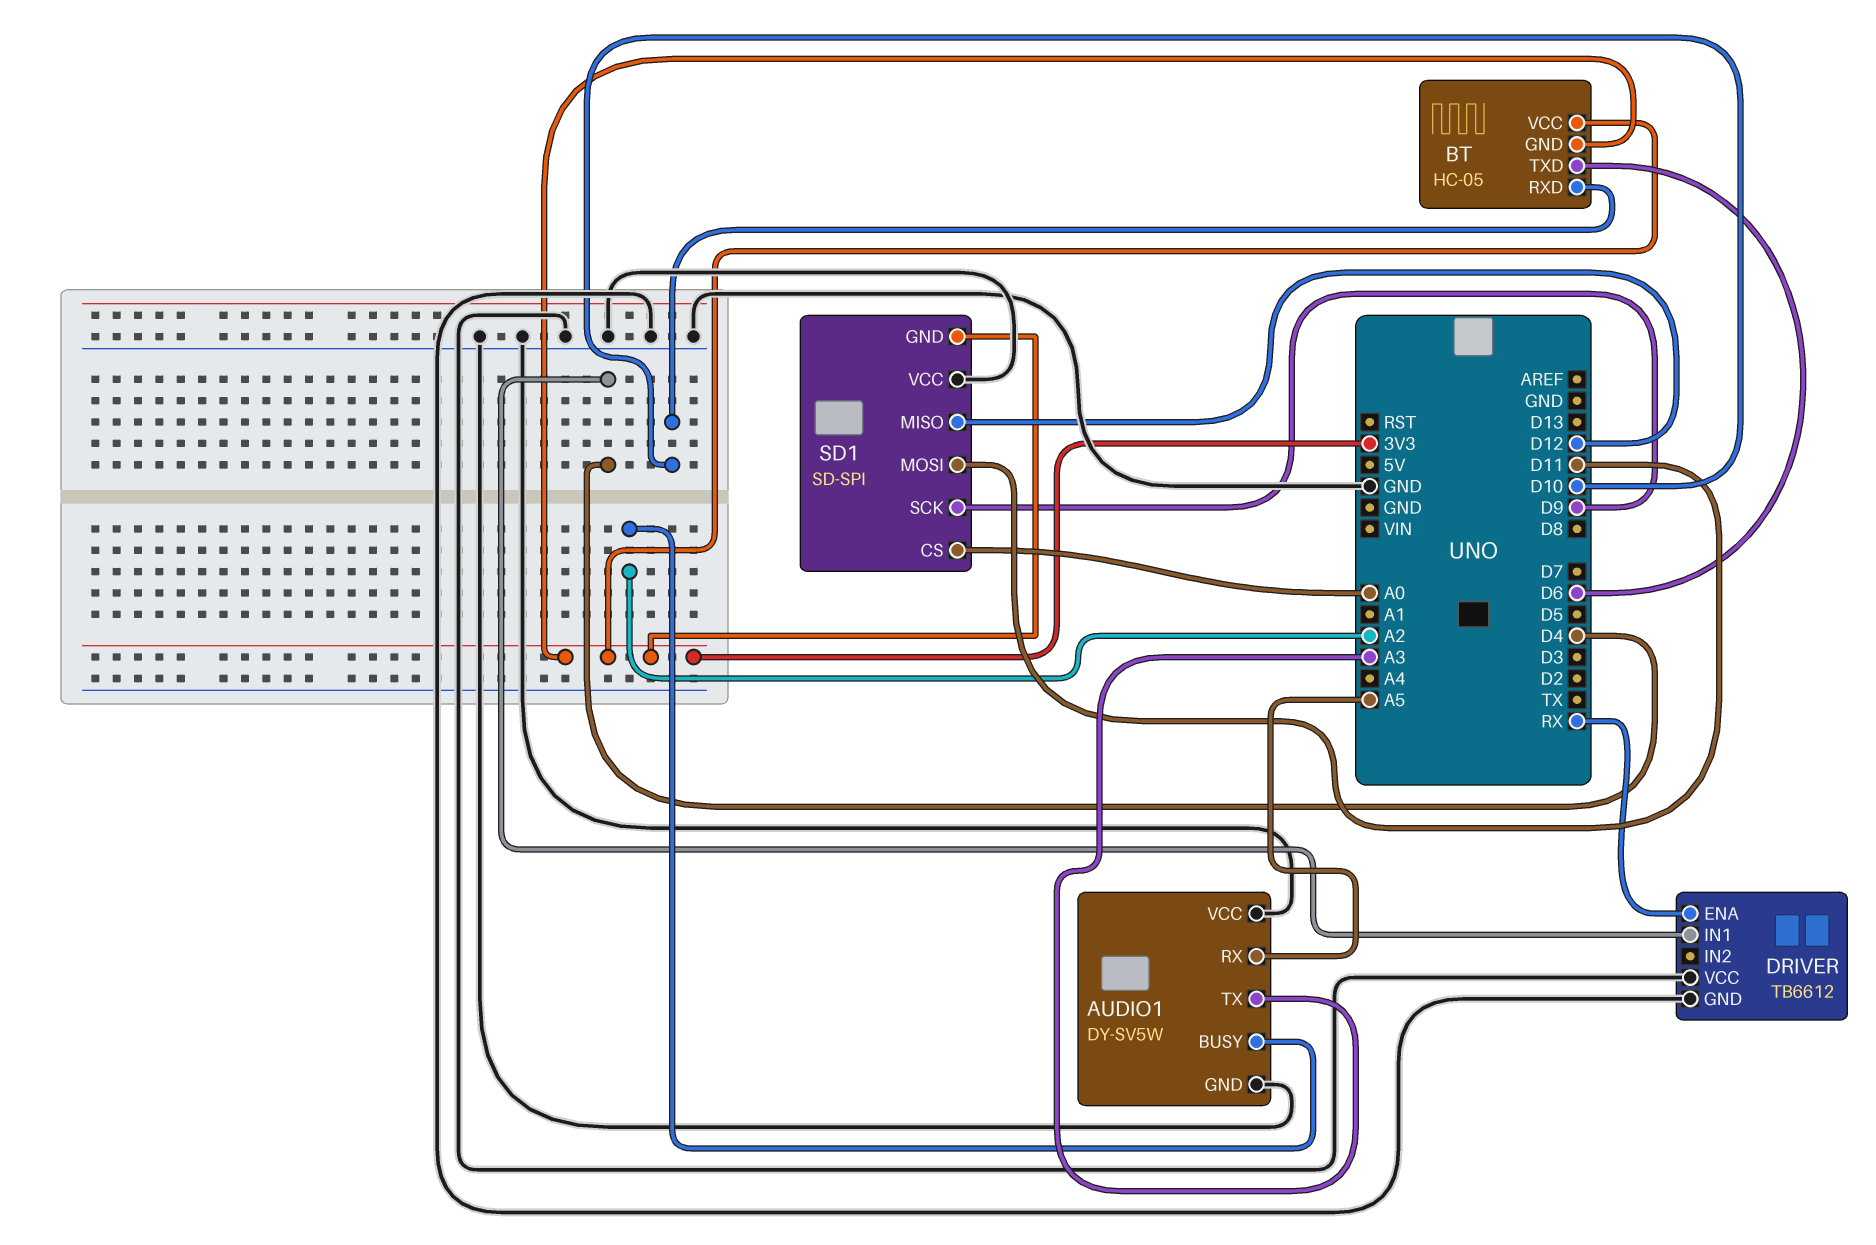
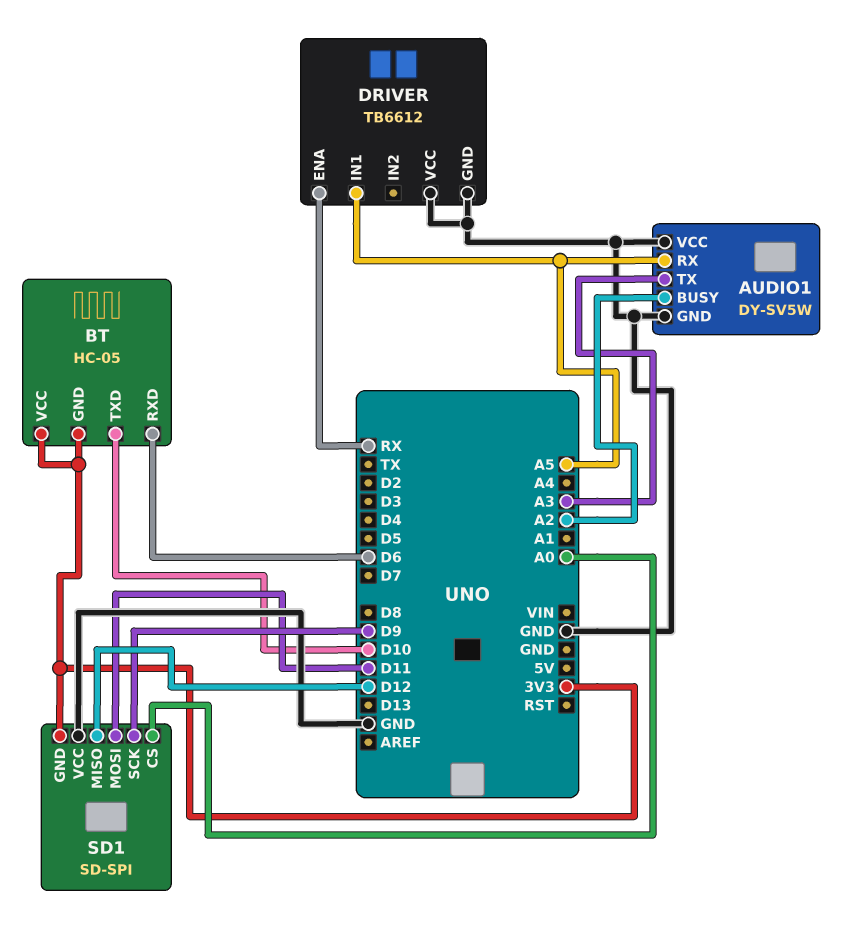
BT pin RXD: D10 -> D6
BT pin TXD: D6 -> D10
DRIVER pin IN1: D4 -> A5

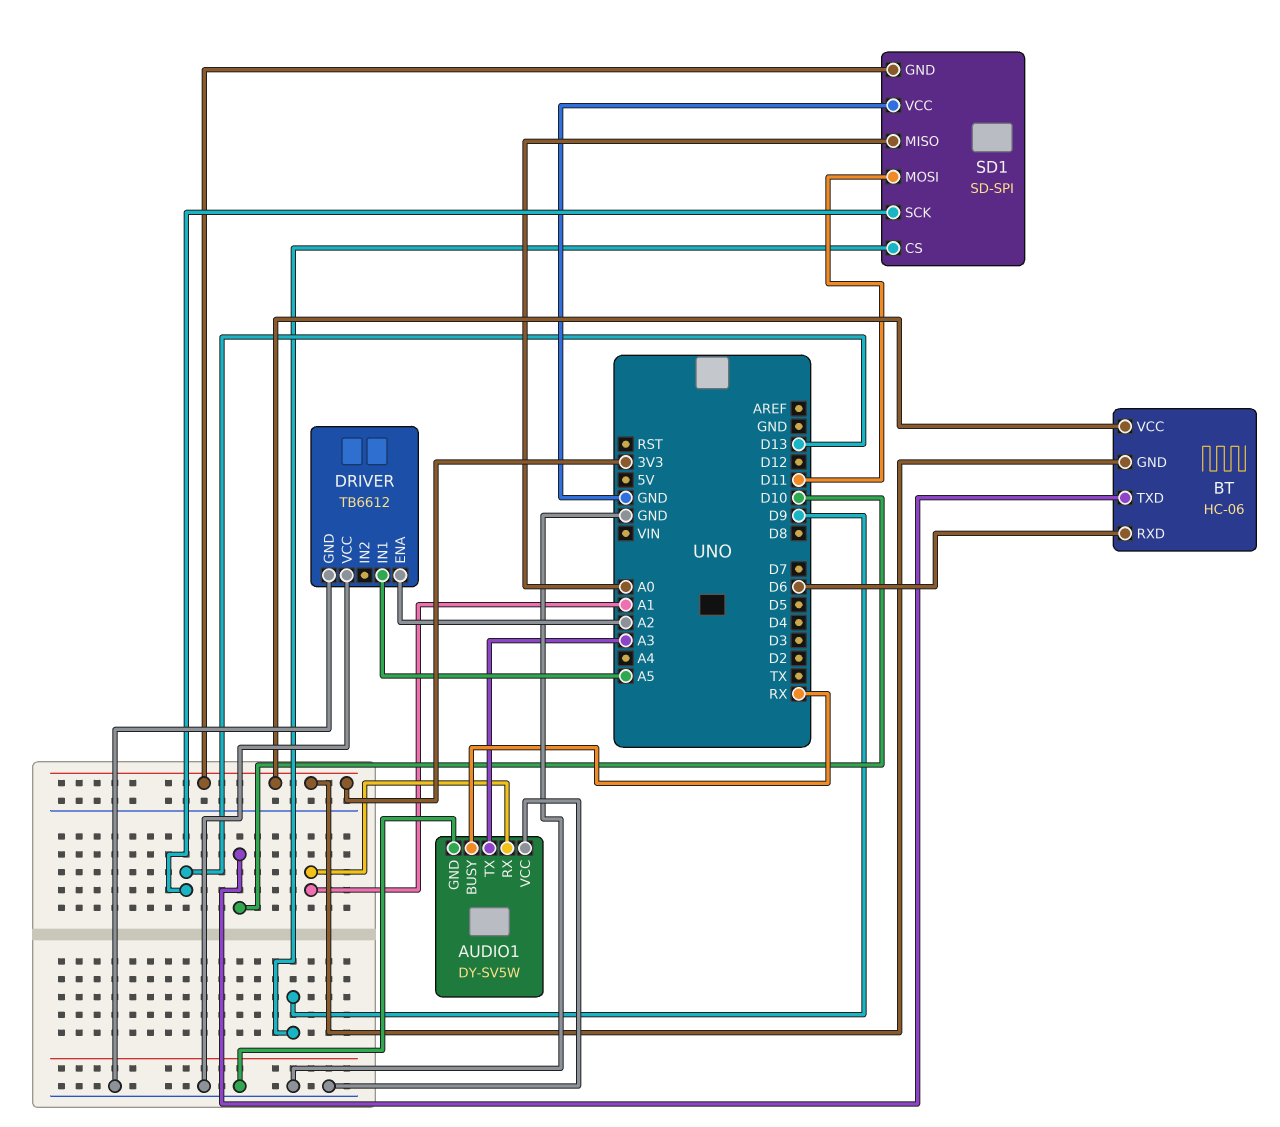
AUDIO1 pin BUSY: A2 -> RX
AUDIO1 pin RX: A5 -> A1
BT: HC-05 -> HC-06
DRIVER pin ENA: RX -> A2
SD1 pin CS: A0 -> D9
SD1 pin MISO: D12 -> A0
SD1 pin SCK: D9 -> D13

